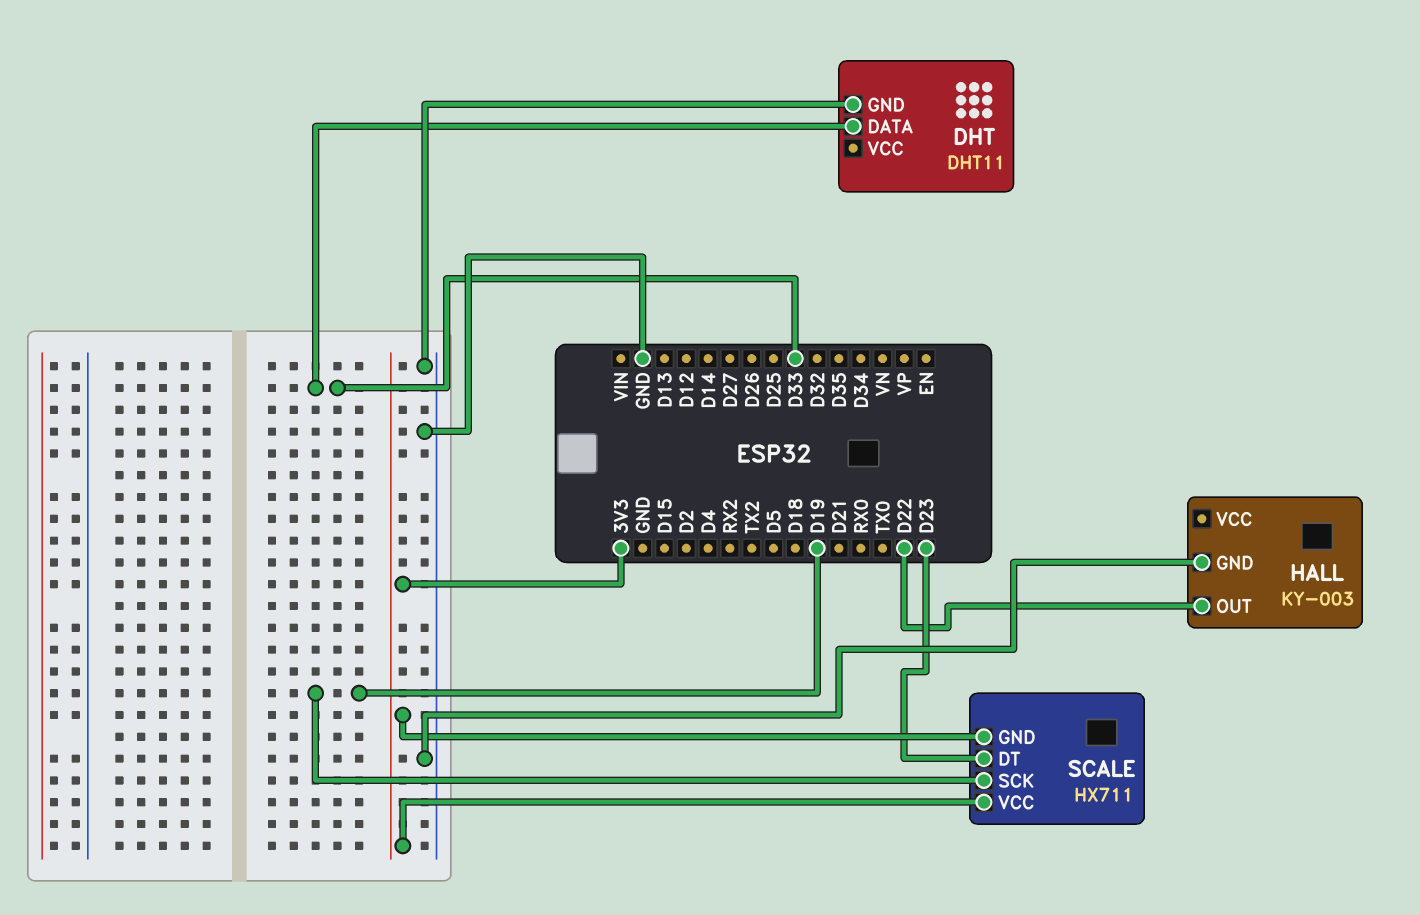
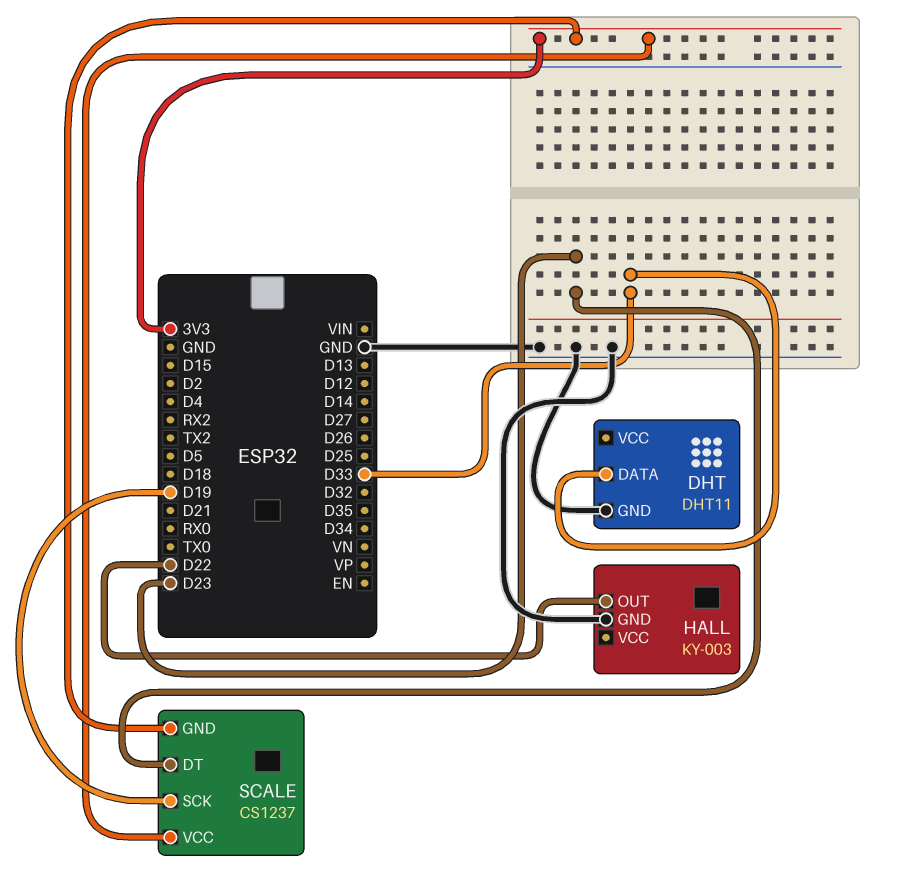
SCALE: HX711 -> CS1237

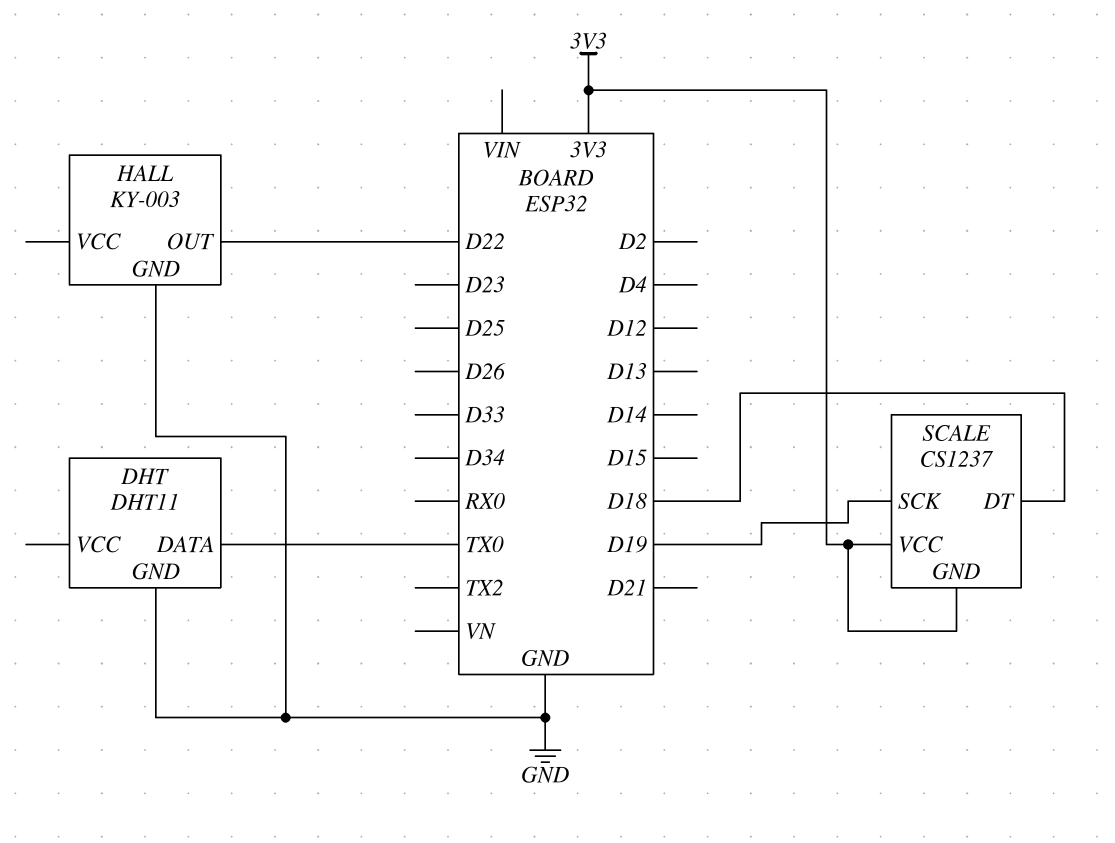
DHT pin DATA: D33 -> TX0
SCALE pin DT: D23 -> D18

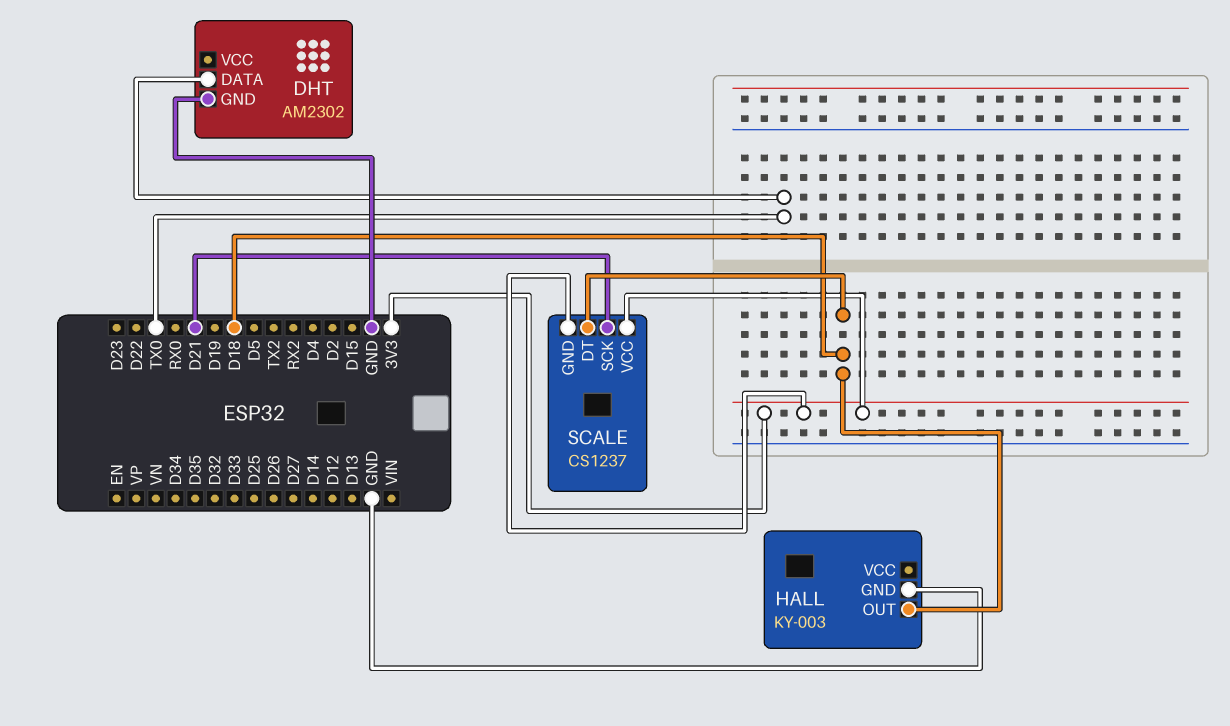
DHT: DHT11 -> AM2302
HALL pin OUT: D22 -> D18
SCALE pin SCK: D19 -> D21

